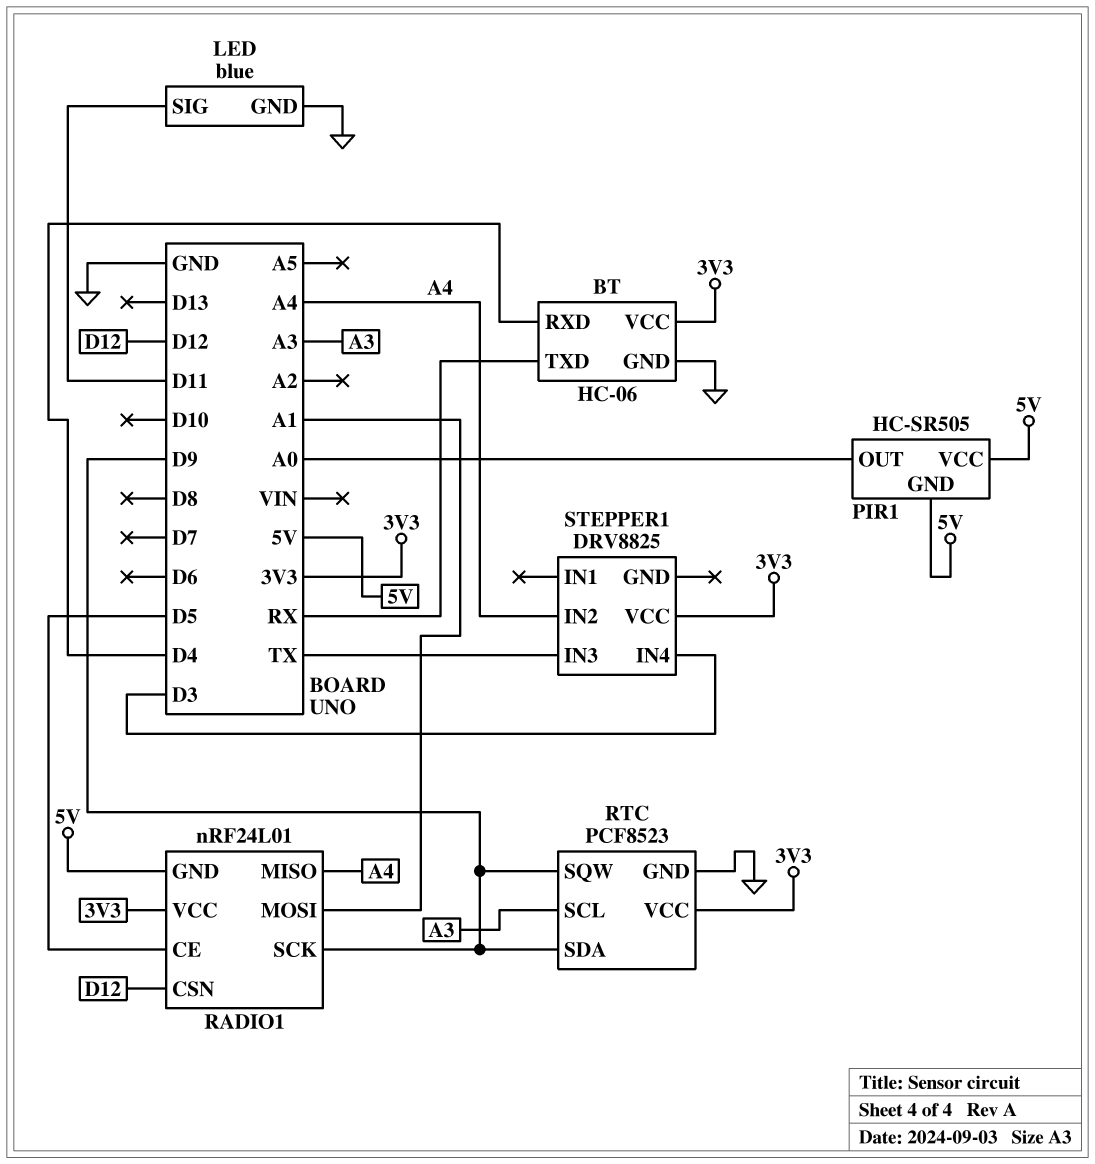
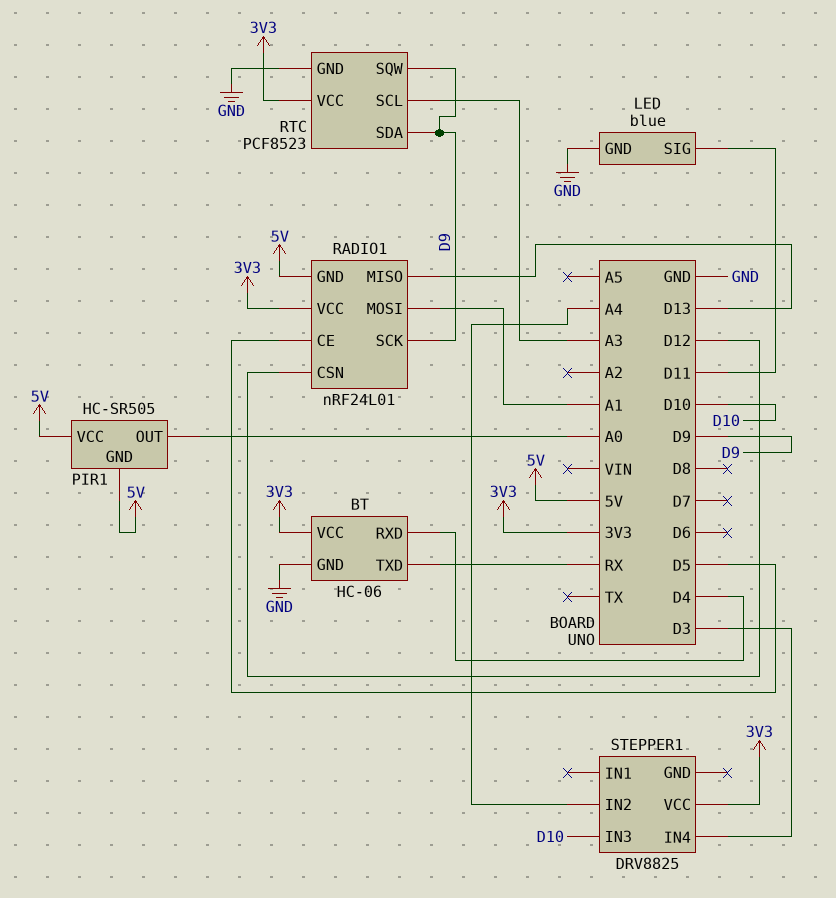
RADIO1 pin MISO: A4 -> D13
STEPPER1 pin IN3: TX -> D10

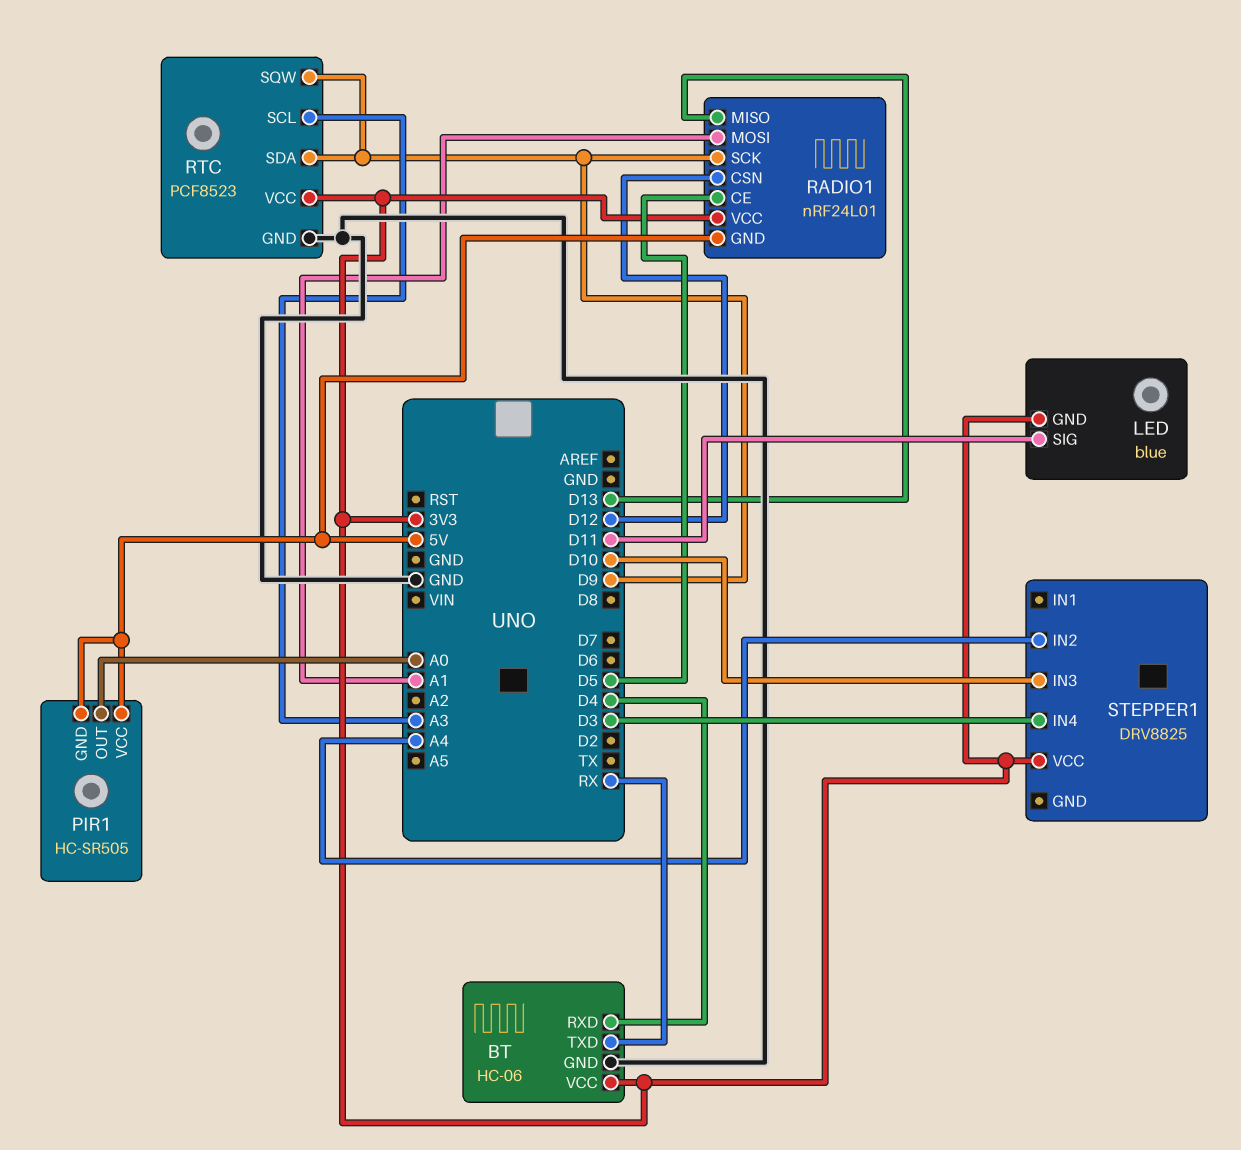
LED pin GND: GND -> 3V3

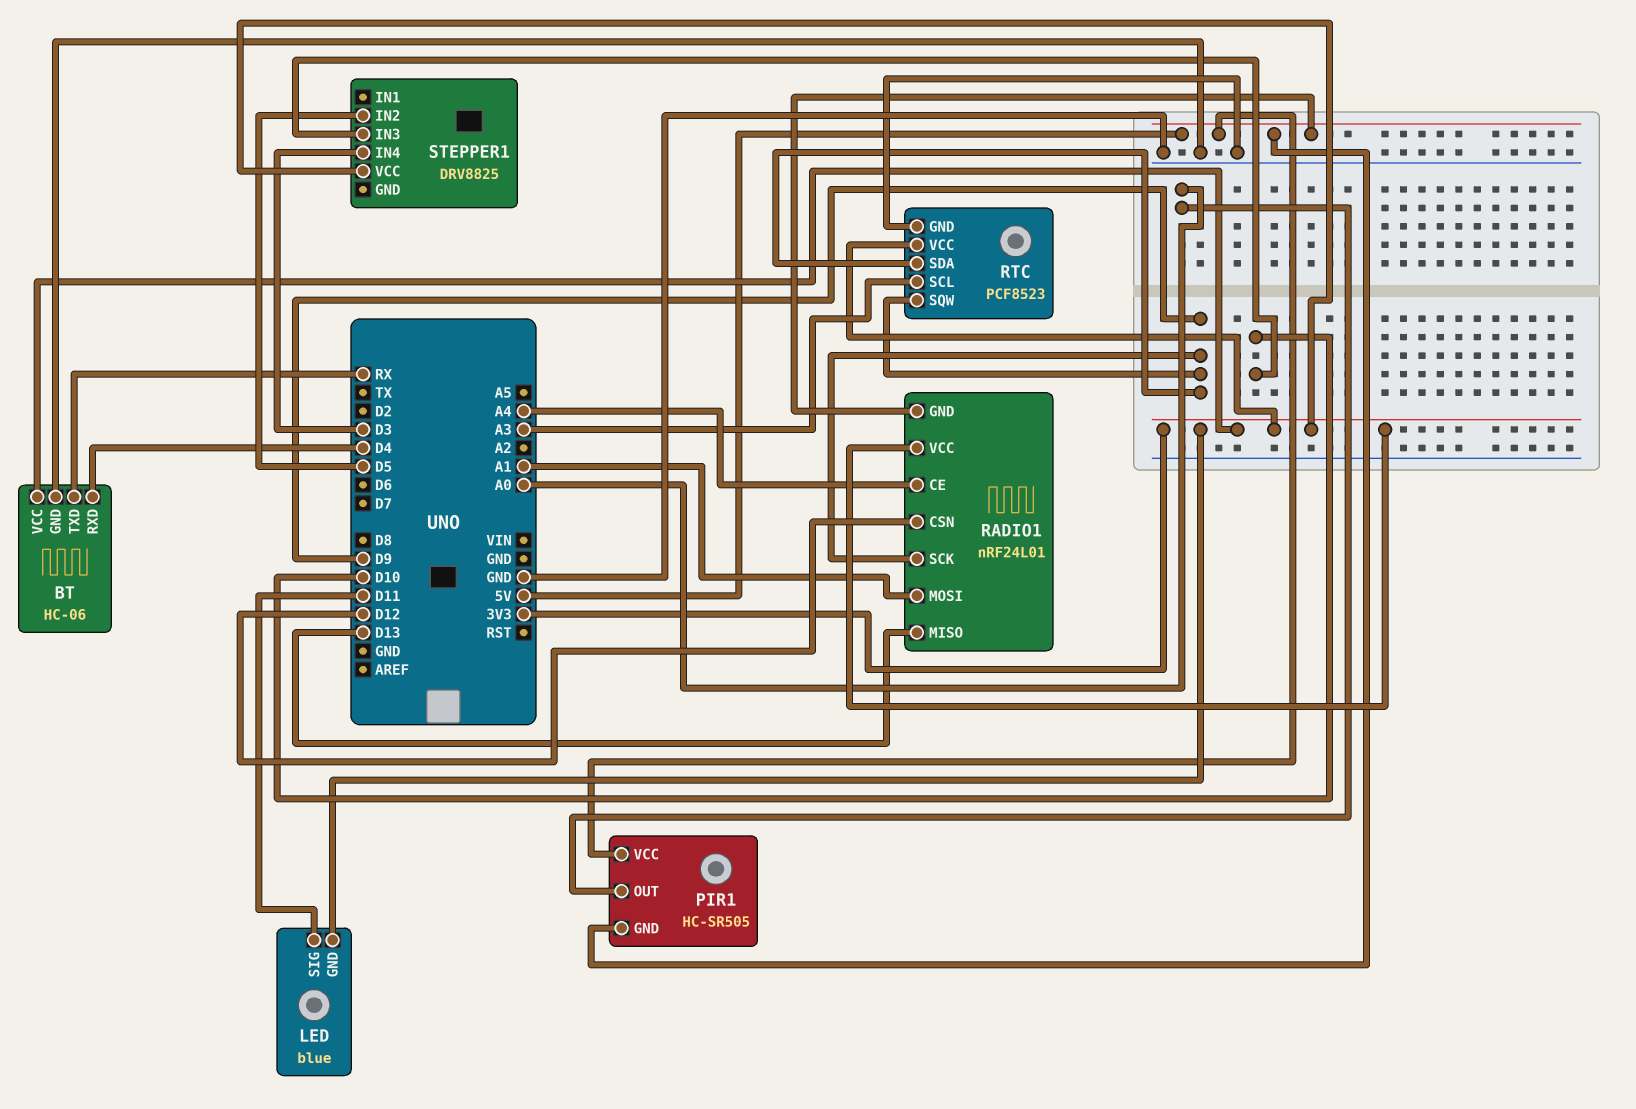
RADIO1 pin CE: D5 -> A4
STEPPER1 pin IN2: A4 -> D5

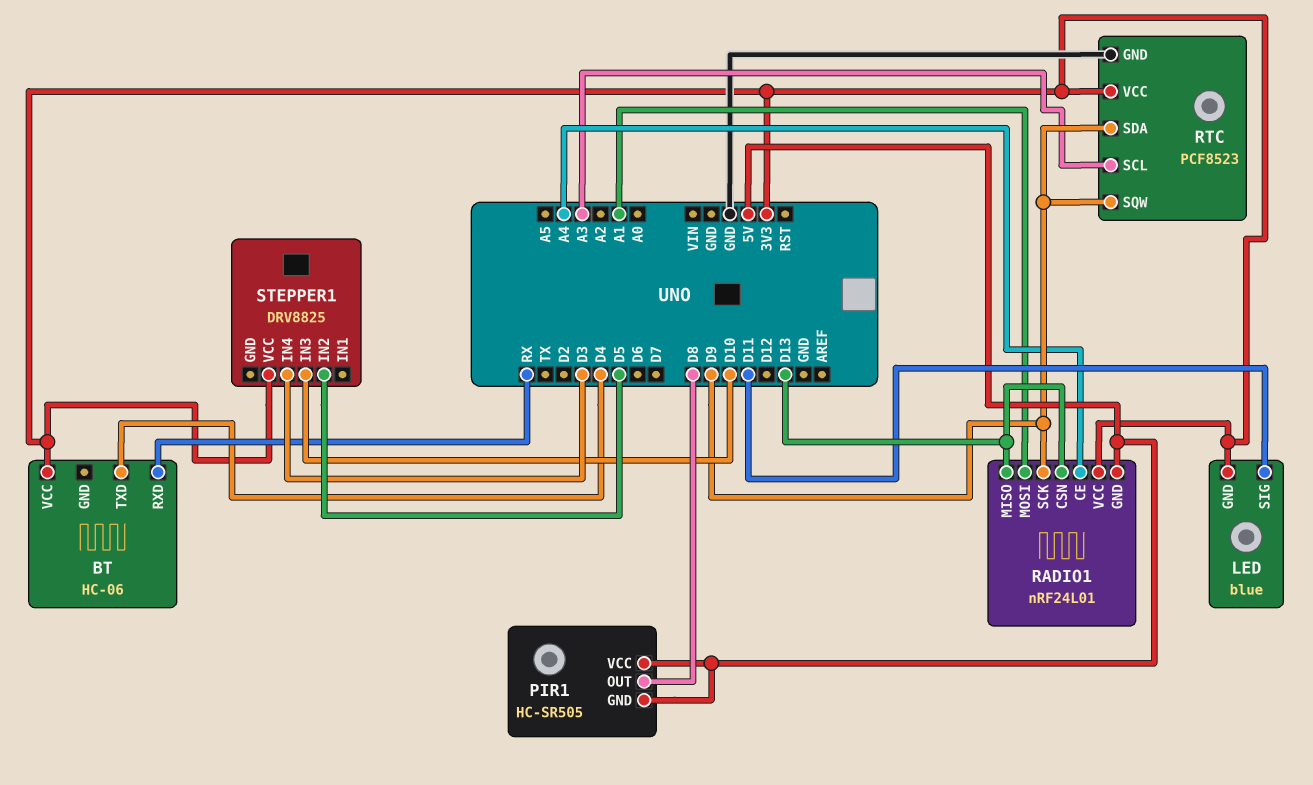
BT pin GND: GND -> none
BT pin RXD: D4 -> RX
BT pin TXD: RX -> D4
PIR1 pin OUT: A0 -> D8
RADIO1 pin CSN: D12 -> D13

